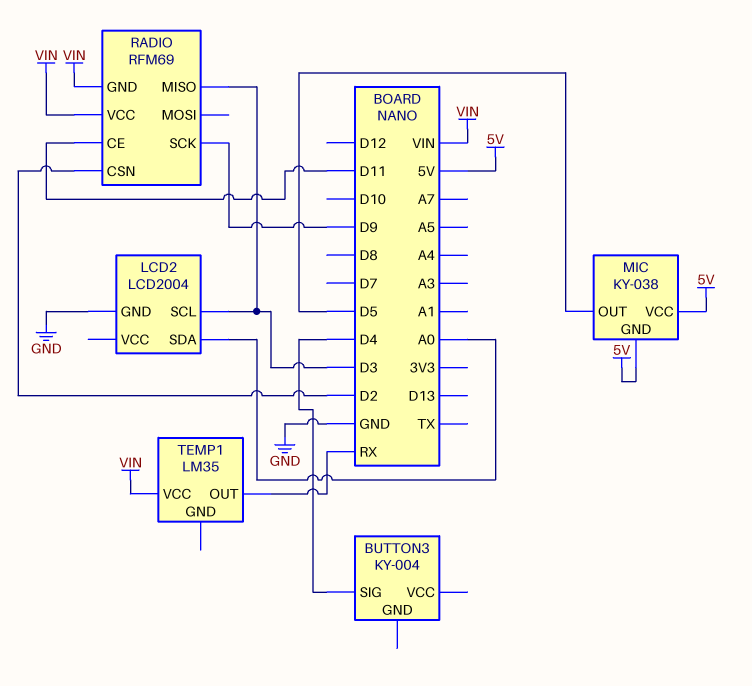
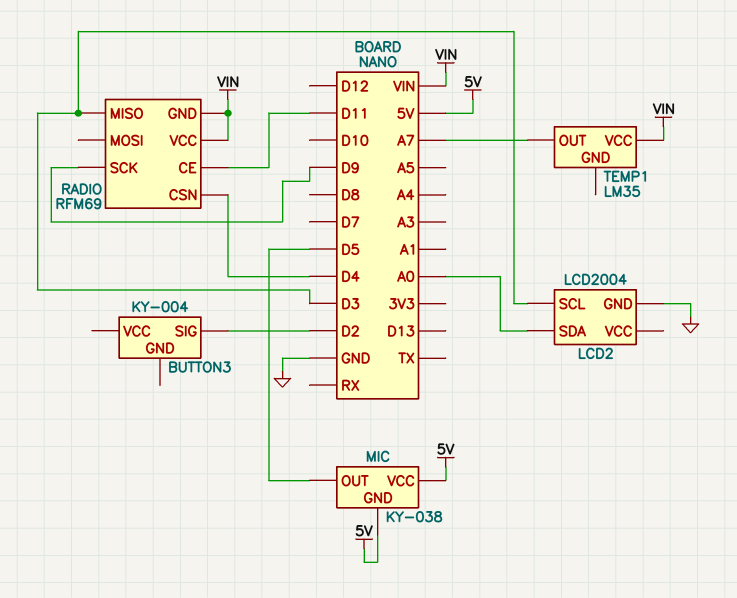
BUTTON3 pin SIG: D4 -> D2
RADIO pin CSN: D2 -> D4
TEMP1 pin OUT: RX -> A7

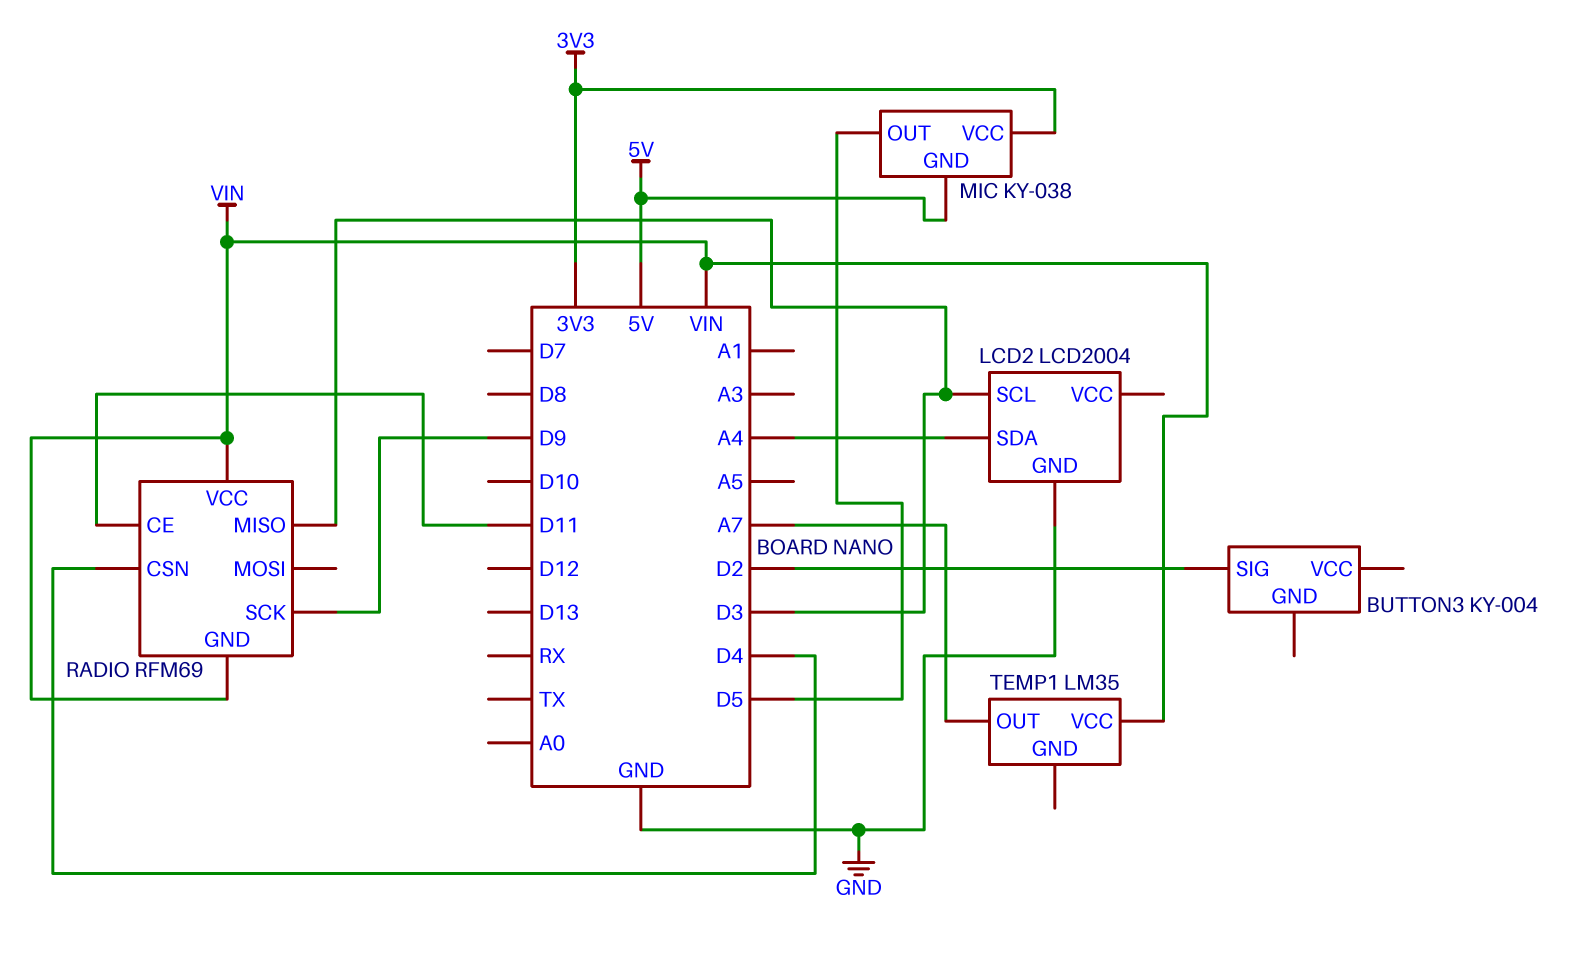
LCD2 pin SDA: A0 -> A4
MIC pin VCC: 5V -> 3V3

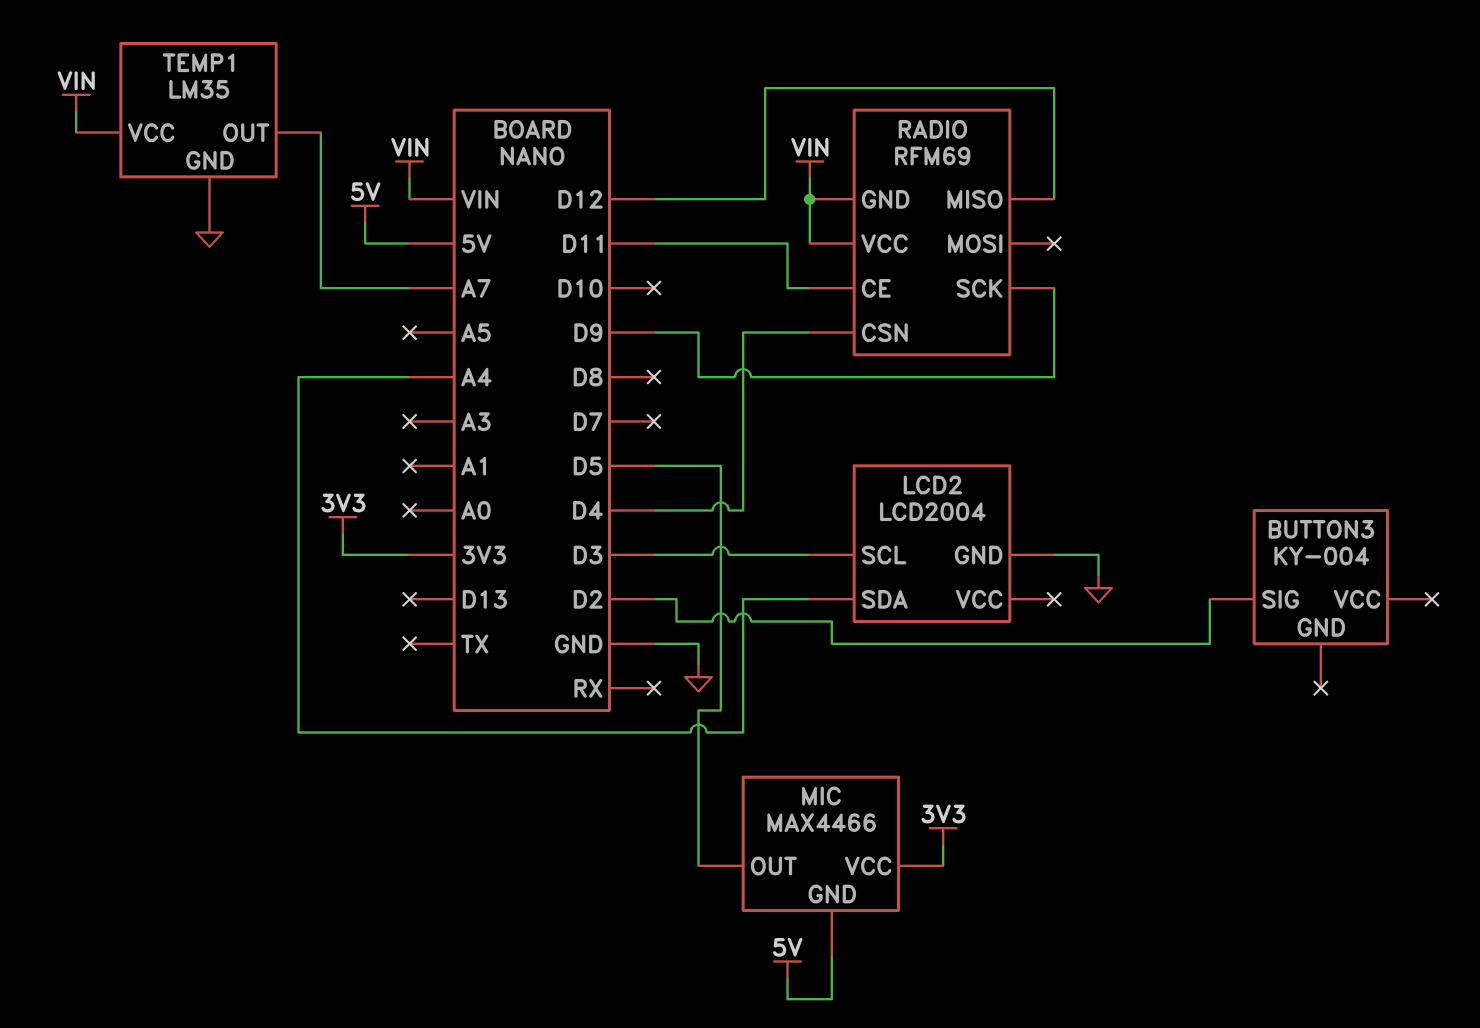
MIC: KY-038 -> MAX4466
RADIO pin MISO: D3 -> D12
TEMP1 pin GND: none -> GND

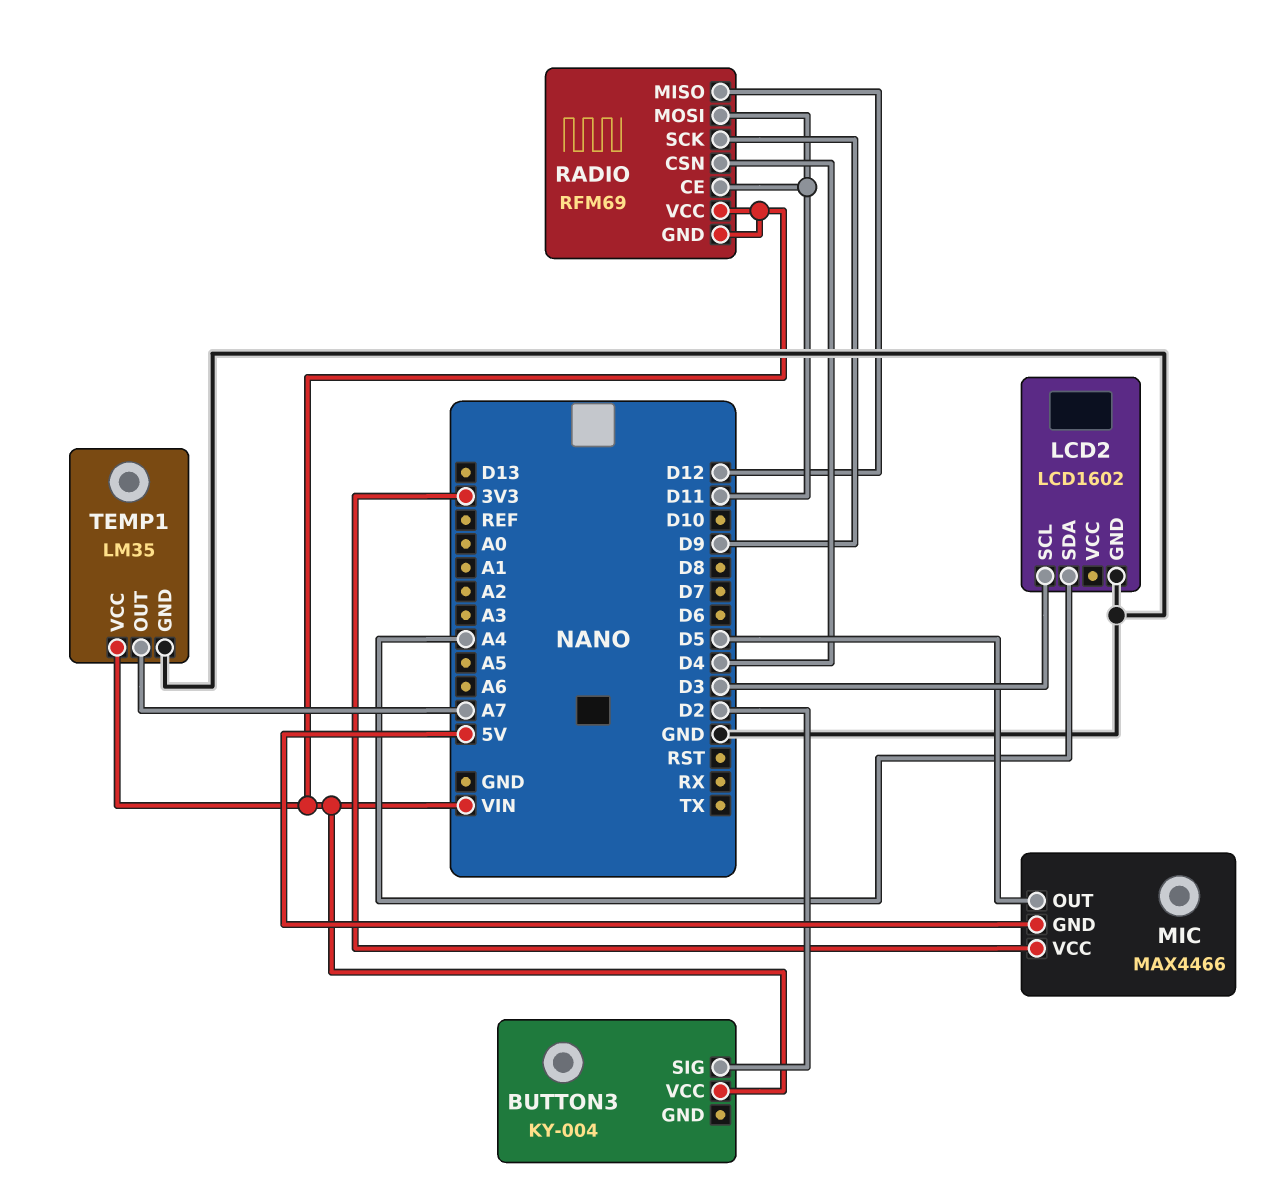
BUTTON3 pin VCC: none -> VIN
LCD2: LCD2004 -> LCD1602
RADIO pin MOSI: none -> D11

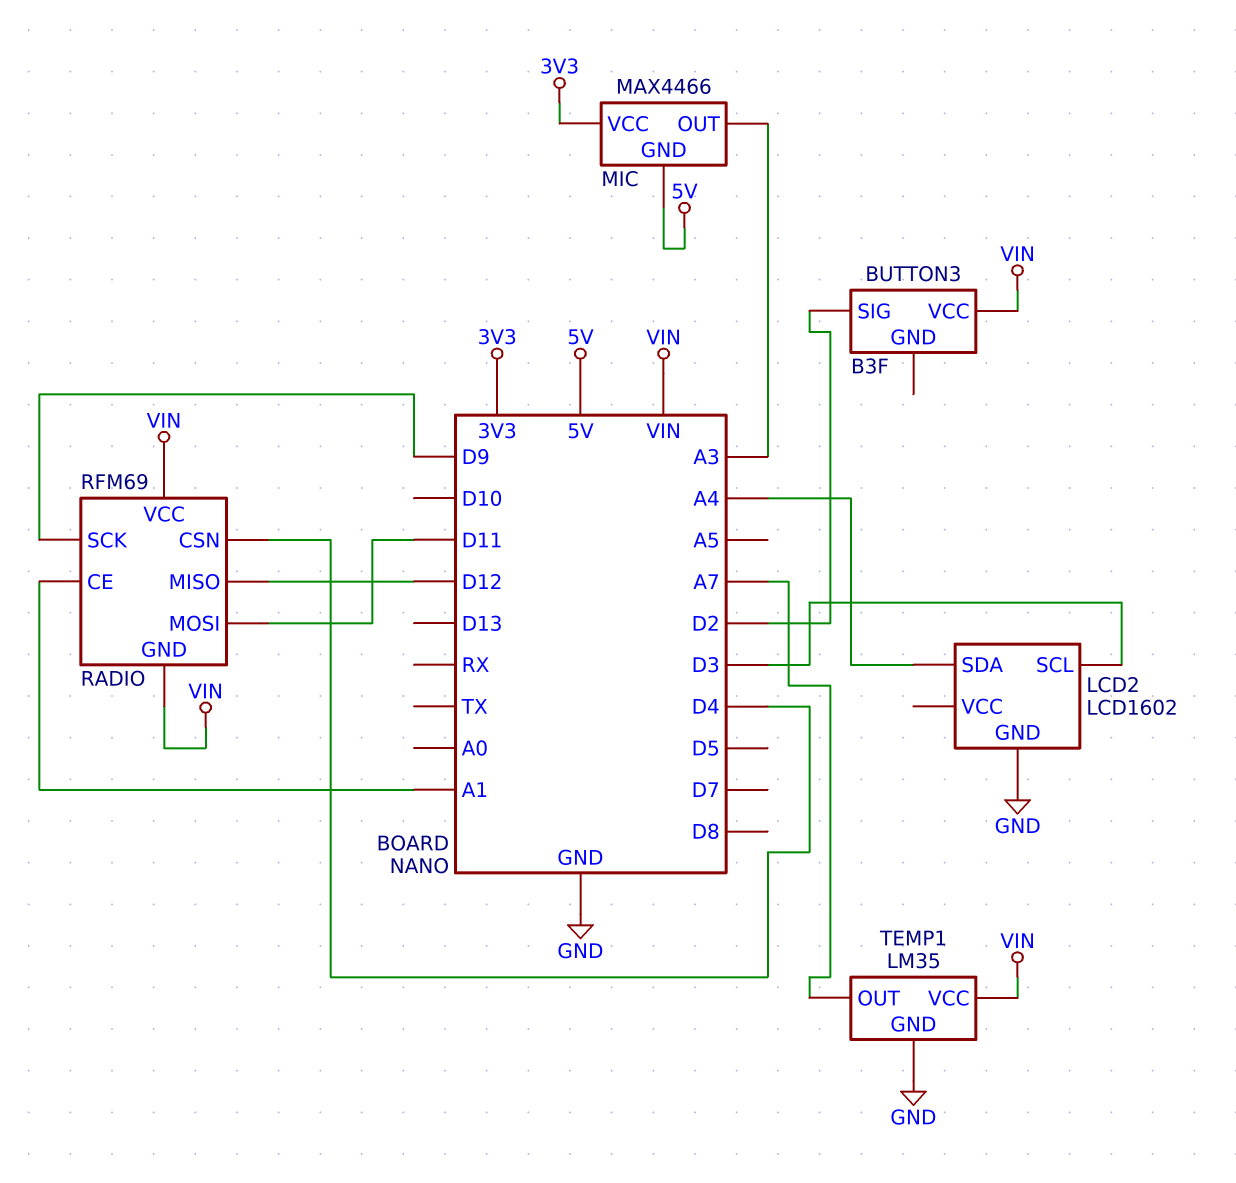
BUTTON3: KY-004 -> B3F
MIC pin OUT: D5 -> A3
RADIO pin CE: D11 -> A1

